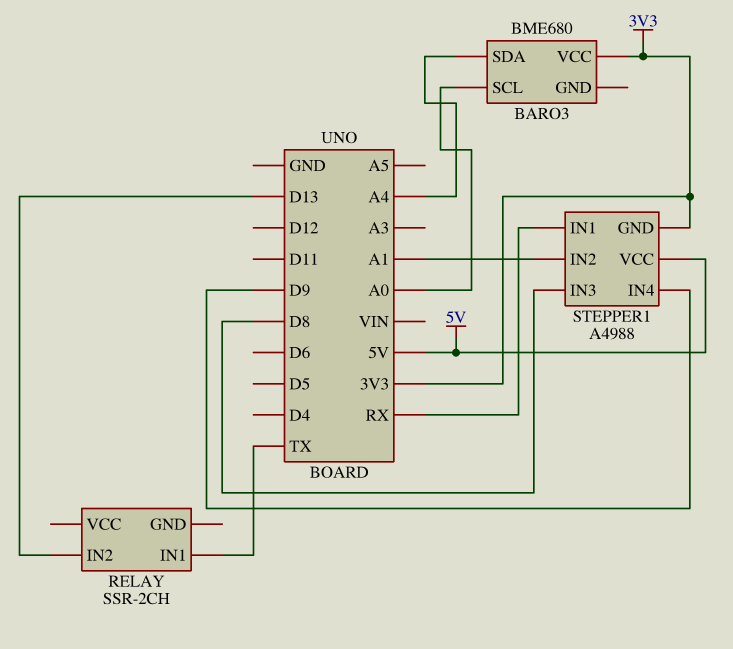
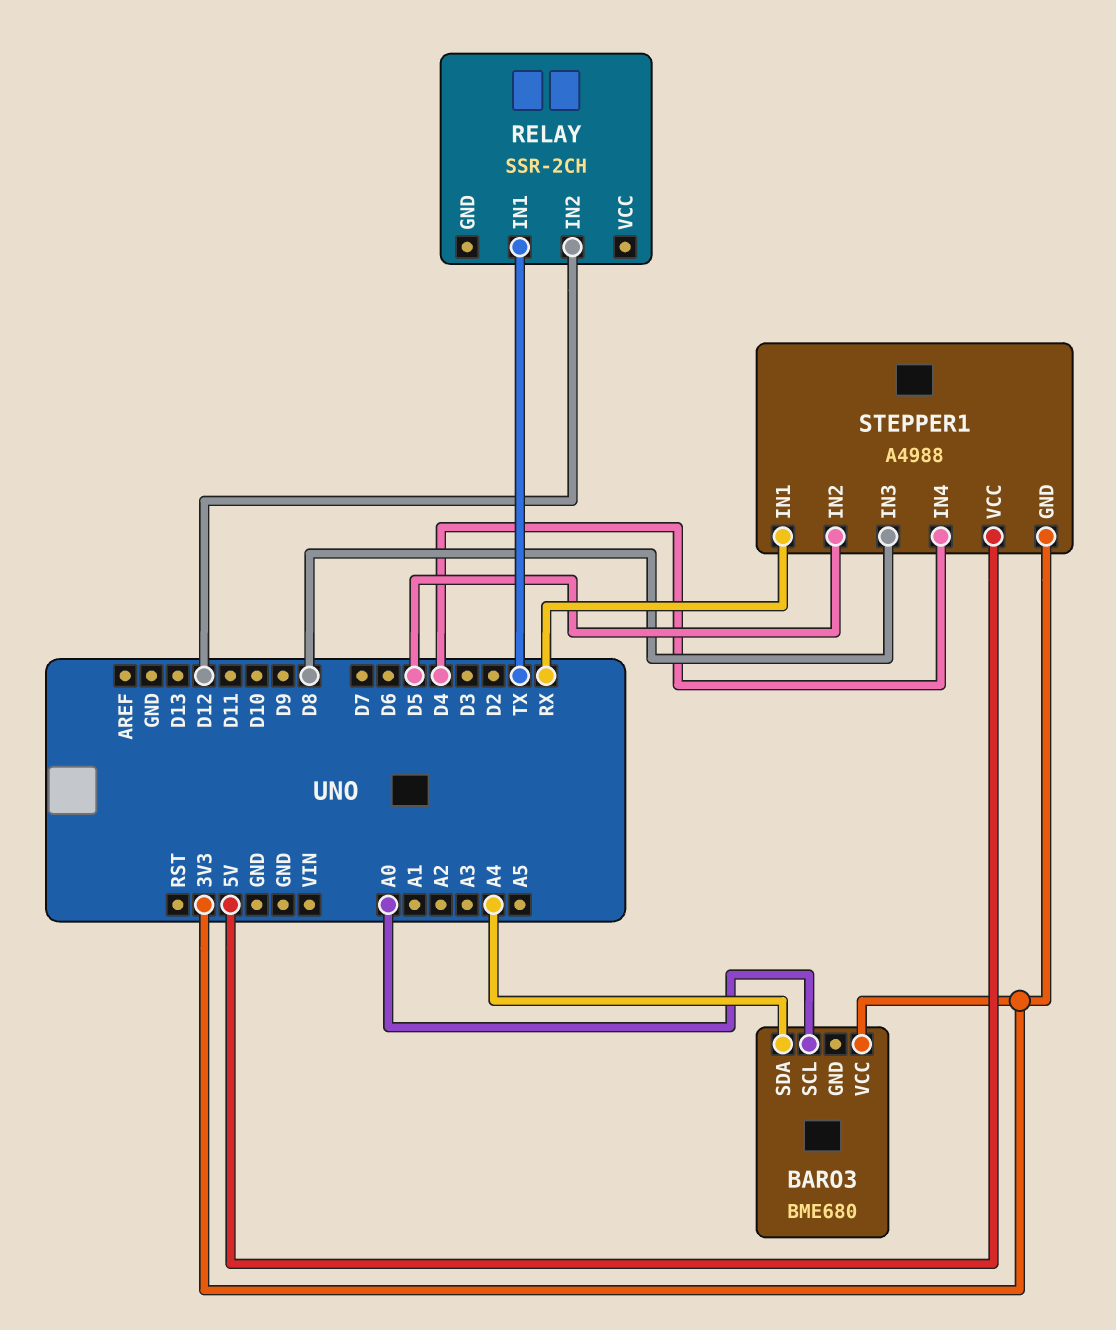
RELAY pin IN2: D13 -> D12
STEPPER1 pin IN2: A1 -> D5
STEPPER1 pin IN4: D9 -> D4

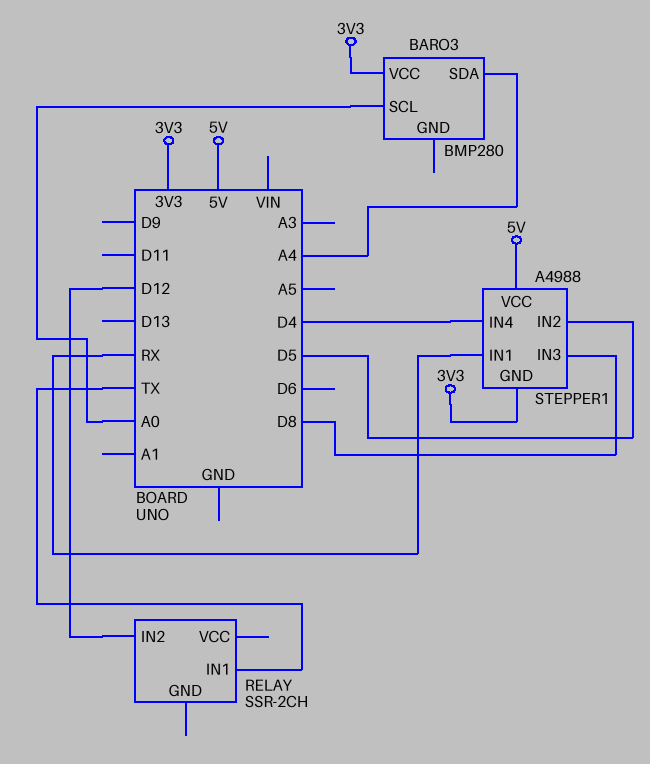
BARO3: BME680 -> BMP280

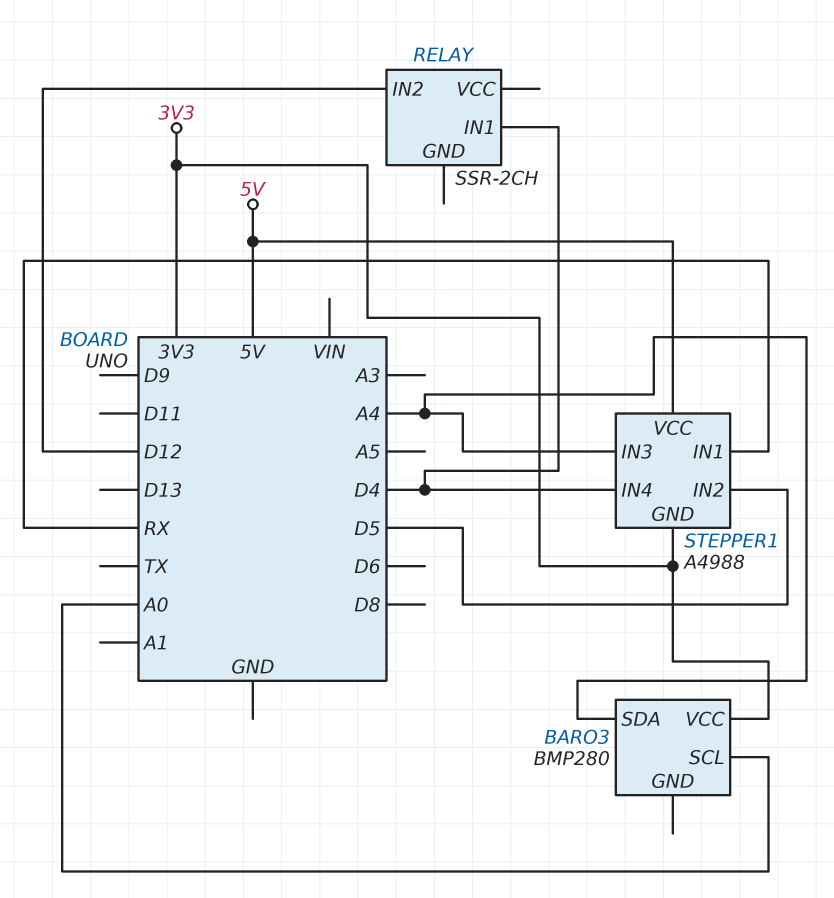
RELAY pin IN1: TX -> D4
STEPPER1 pin IN3: D8 -> A4

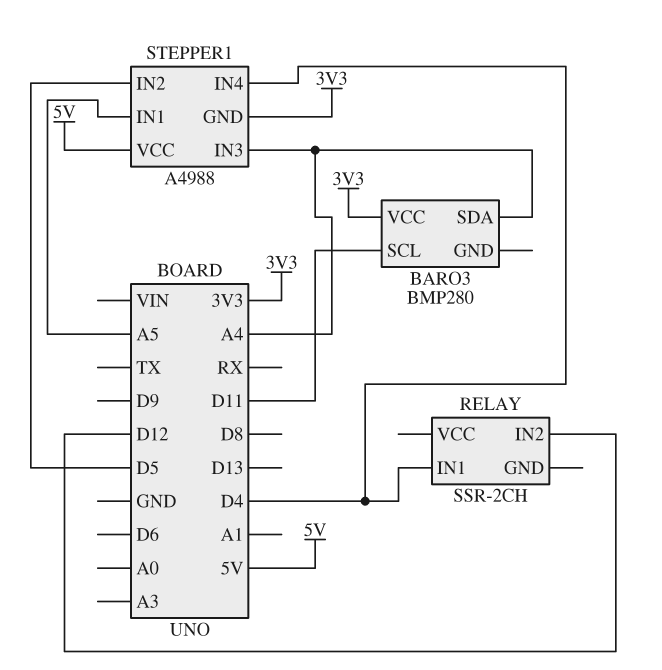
BARO3 pin SCL: A0 -> D11
STEPPER1 pin IN1: RX -> A5

